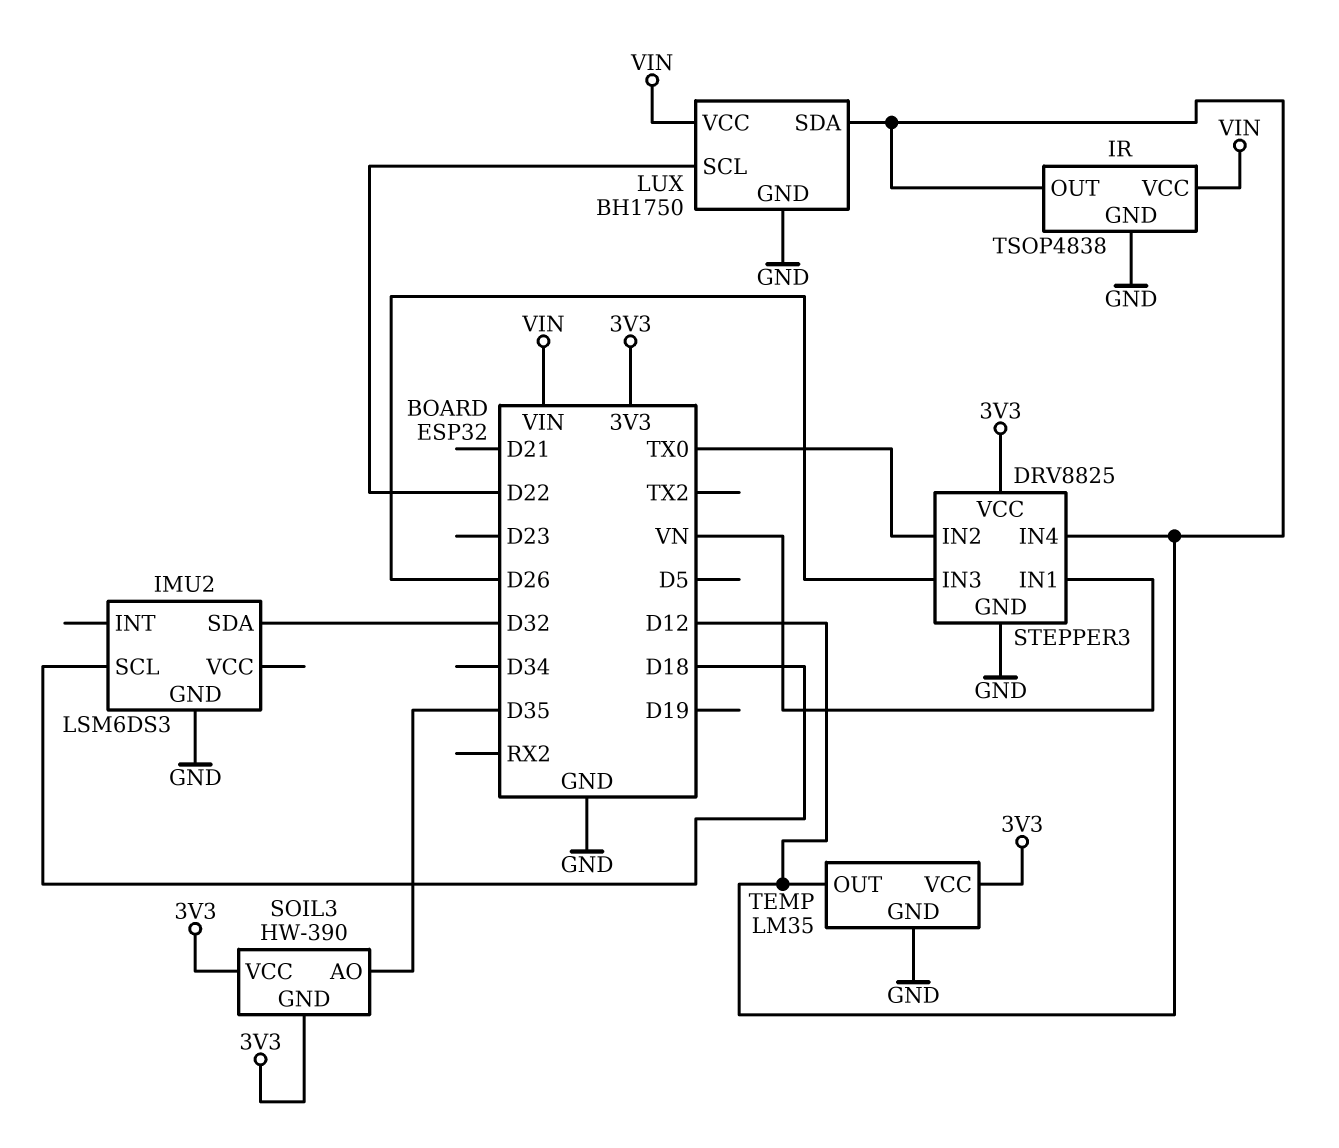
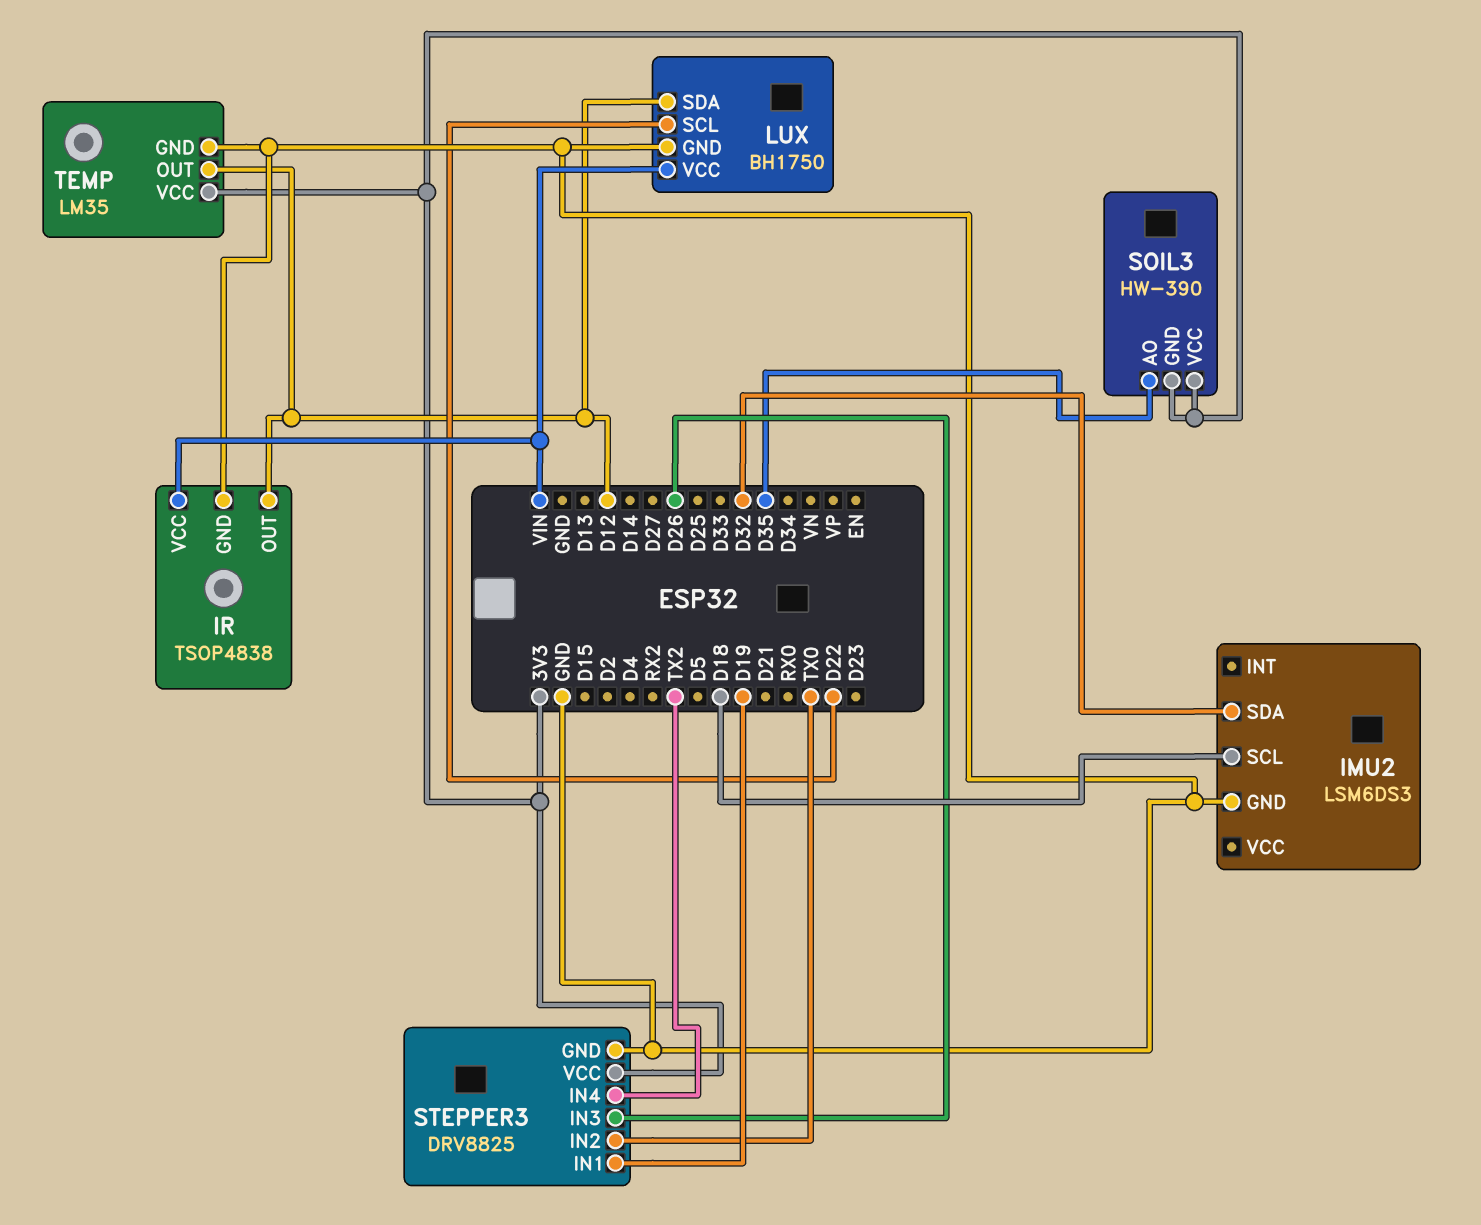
STEPPER3 pin IN1: VN -> D19
STEPPER3 pin IN4: D12 -> TX2

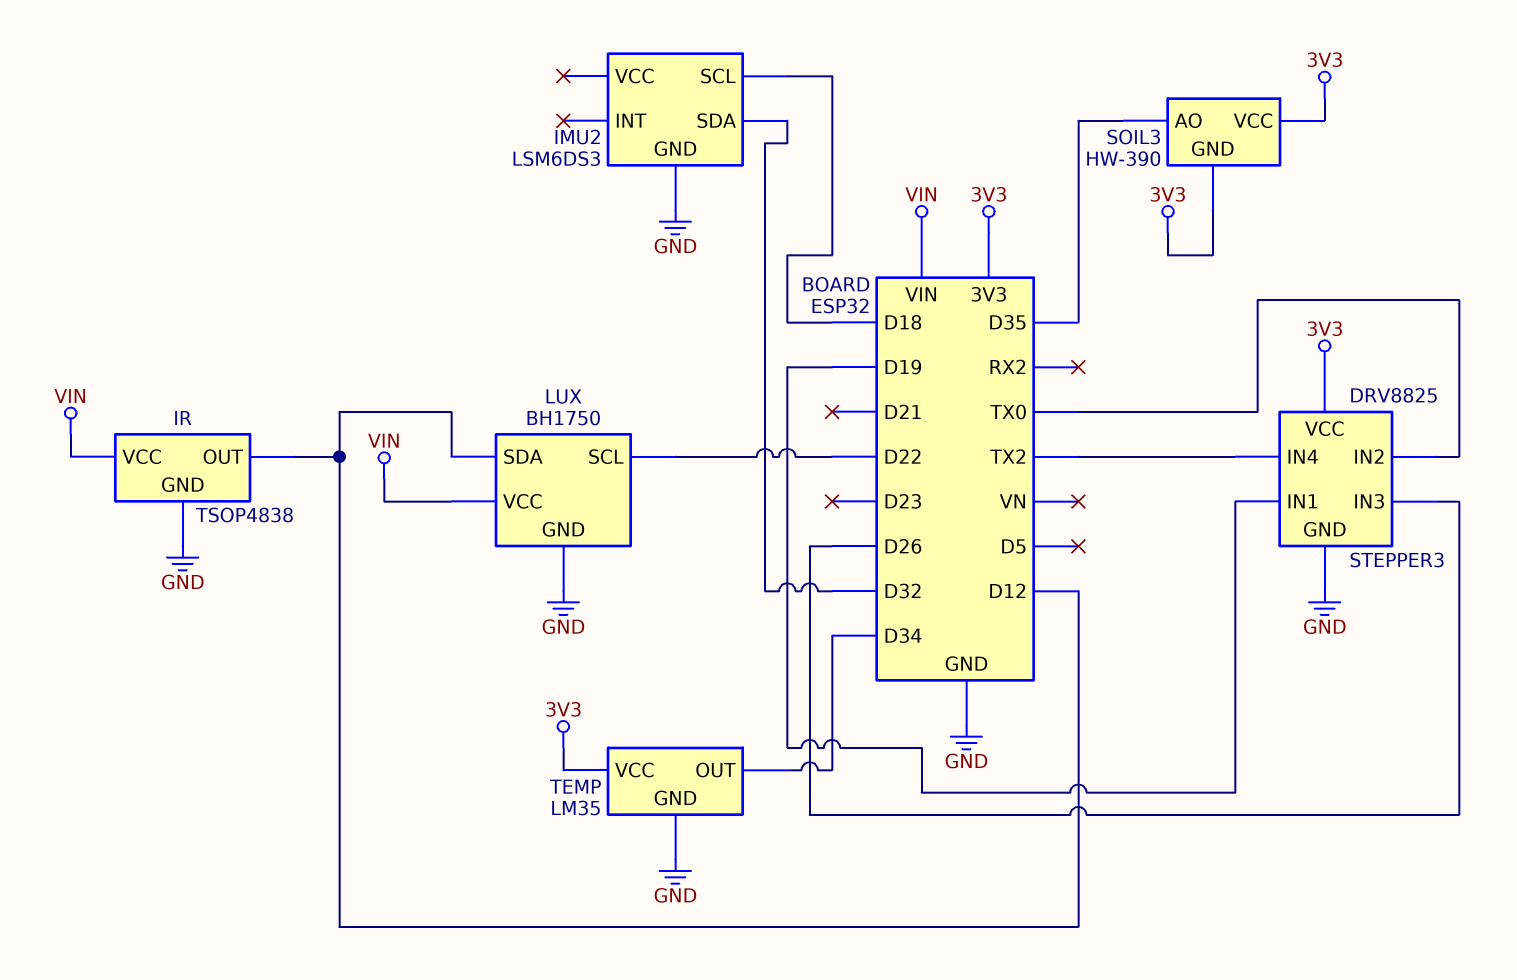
TEMP pin OUT: D12 -> D34

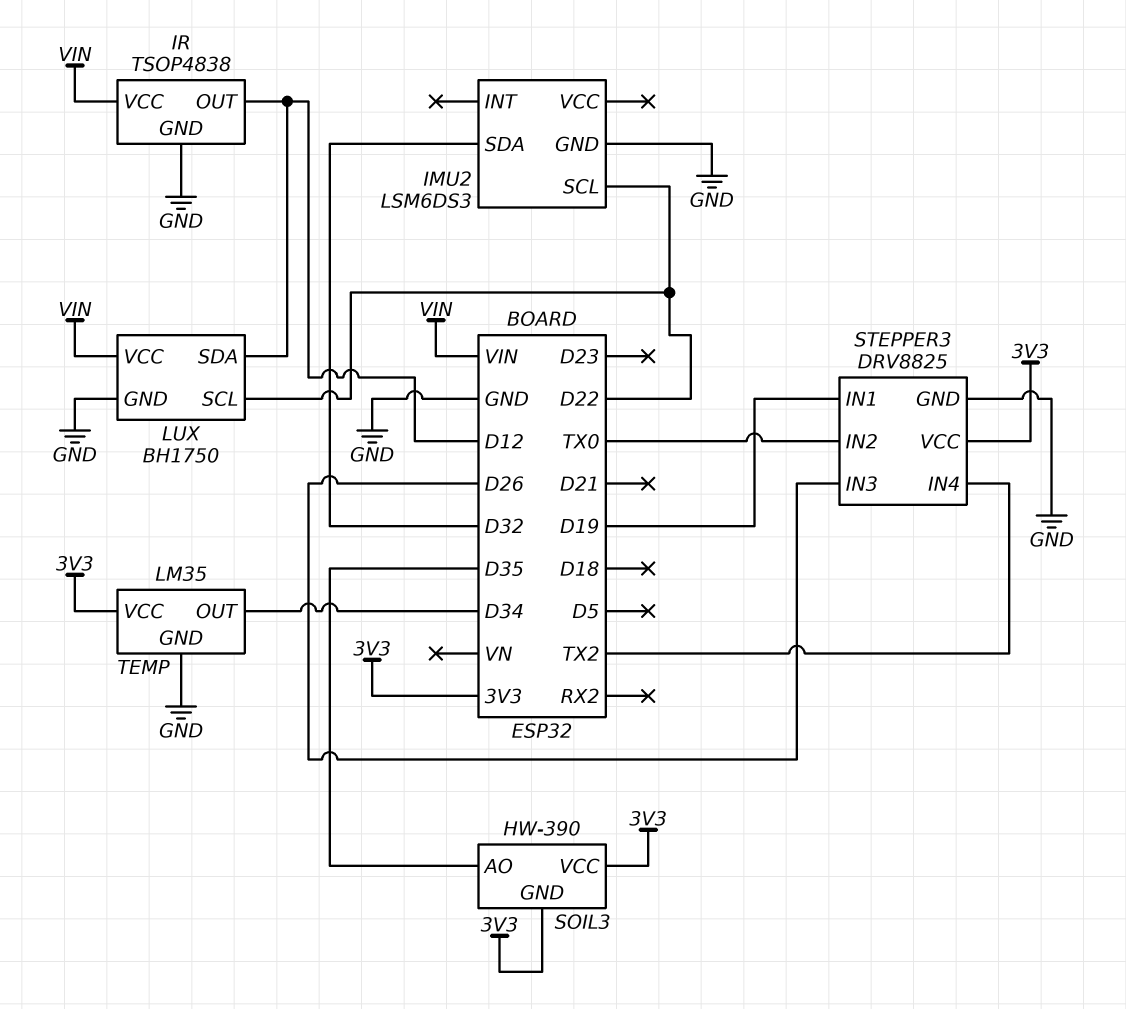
IMU2 pin SCL: D18 -> D22

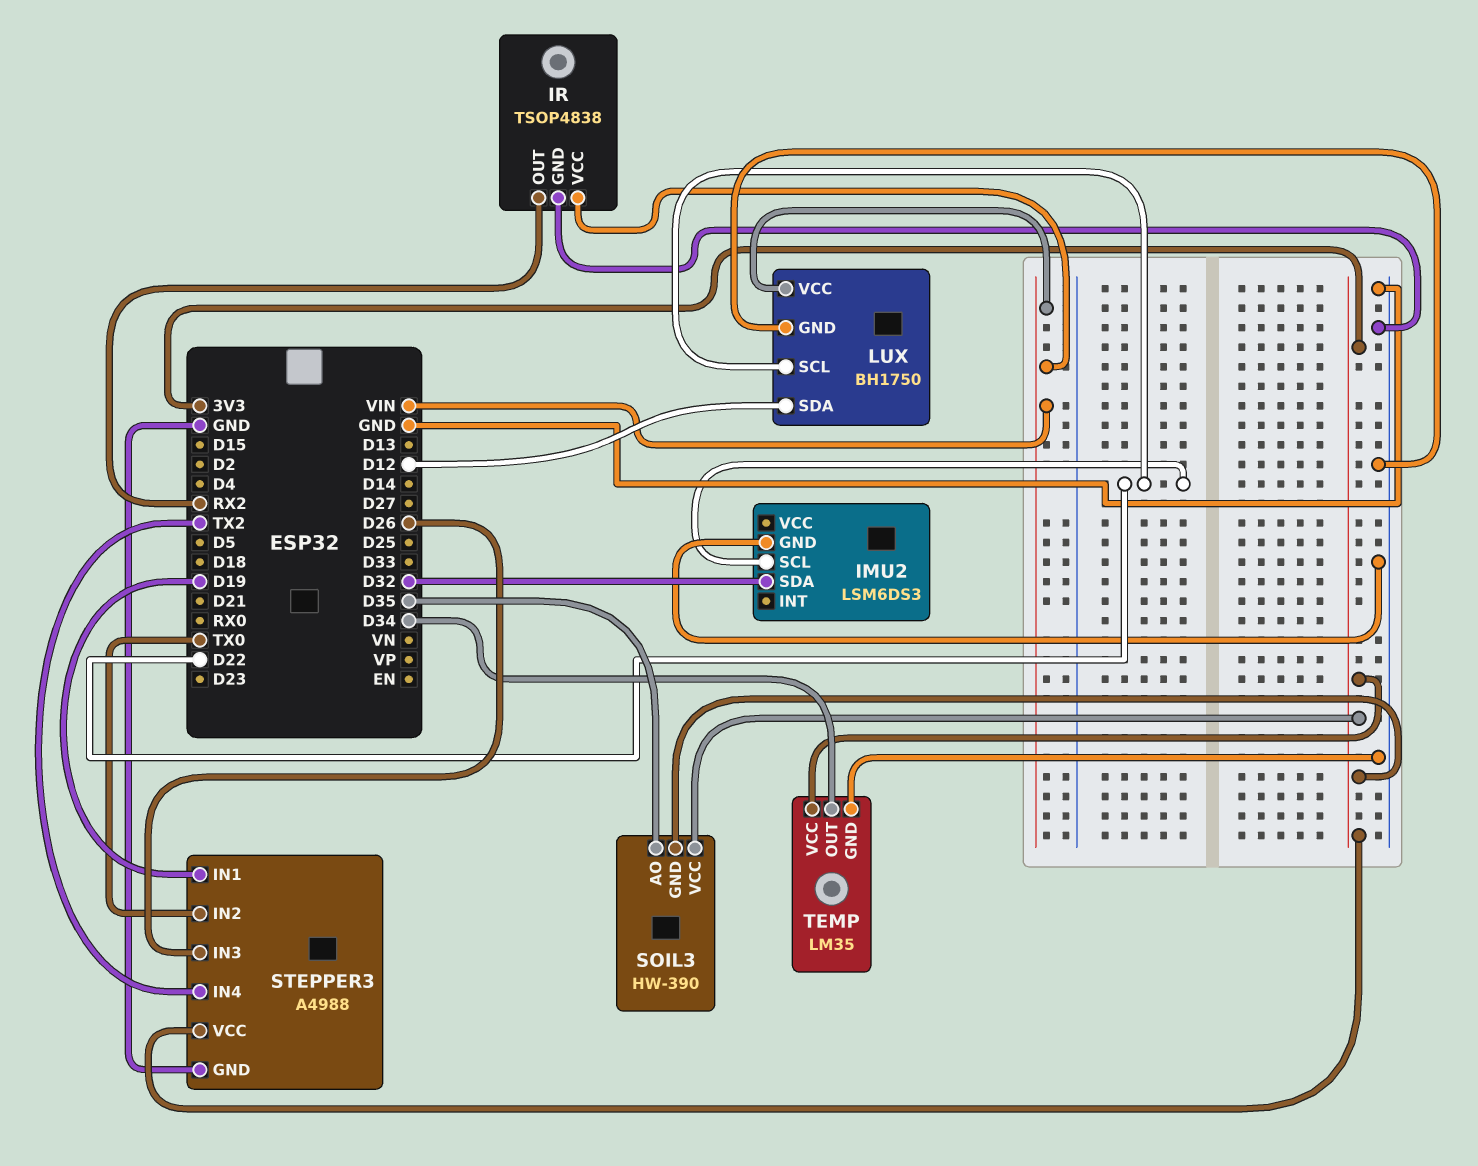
IR pin OUT: D12 -> RX2
STEPPER3: DRV8825 -> A4988

